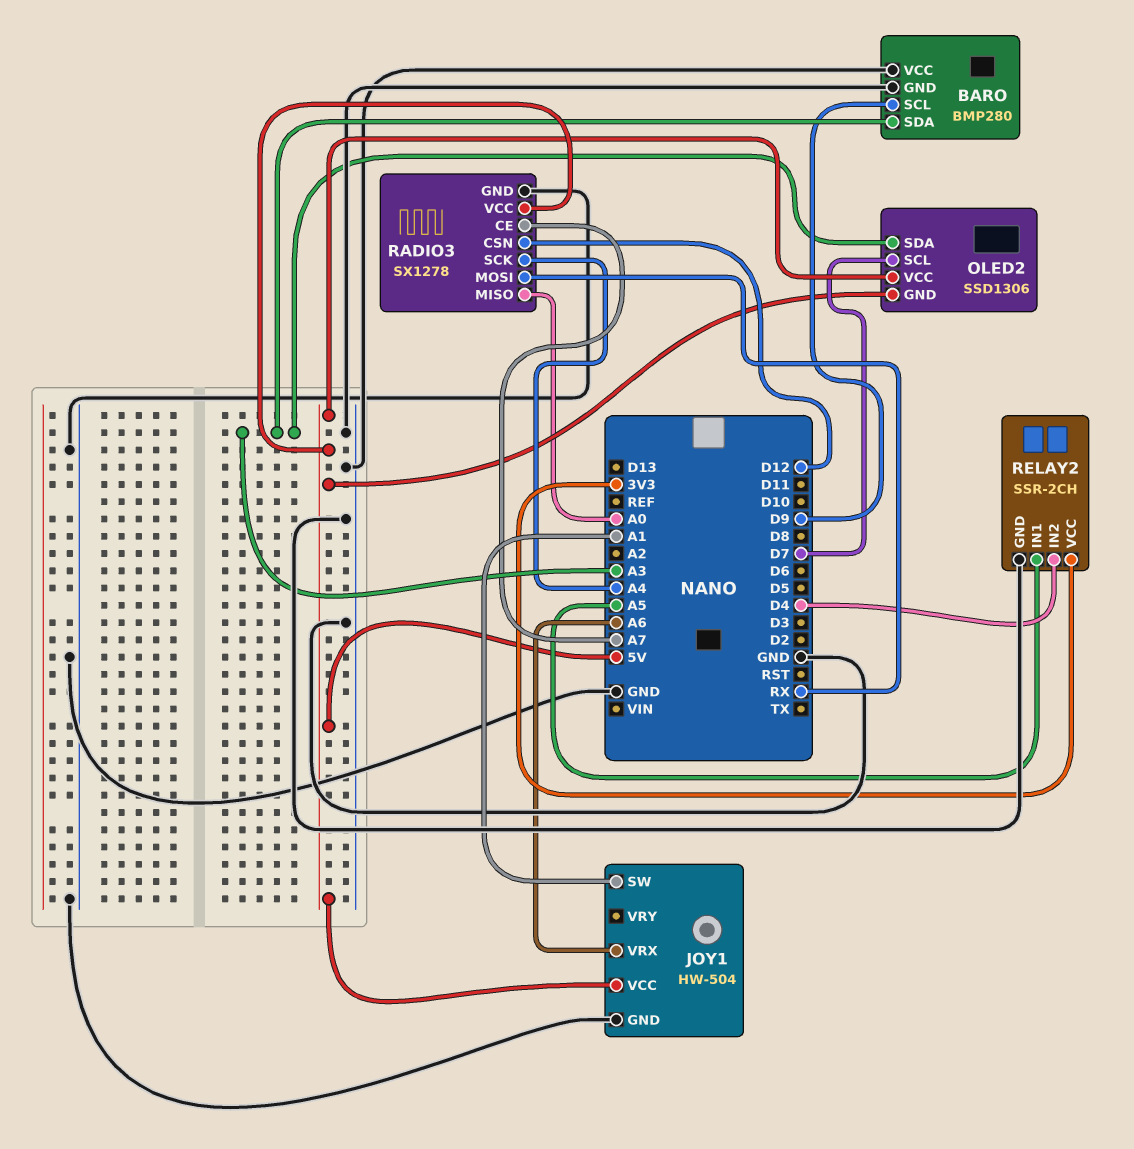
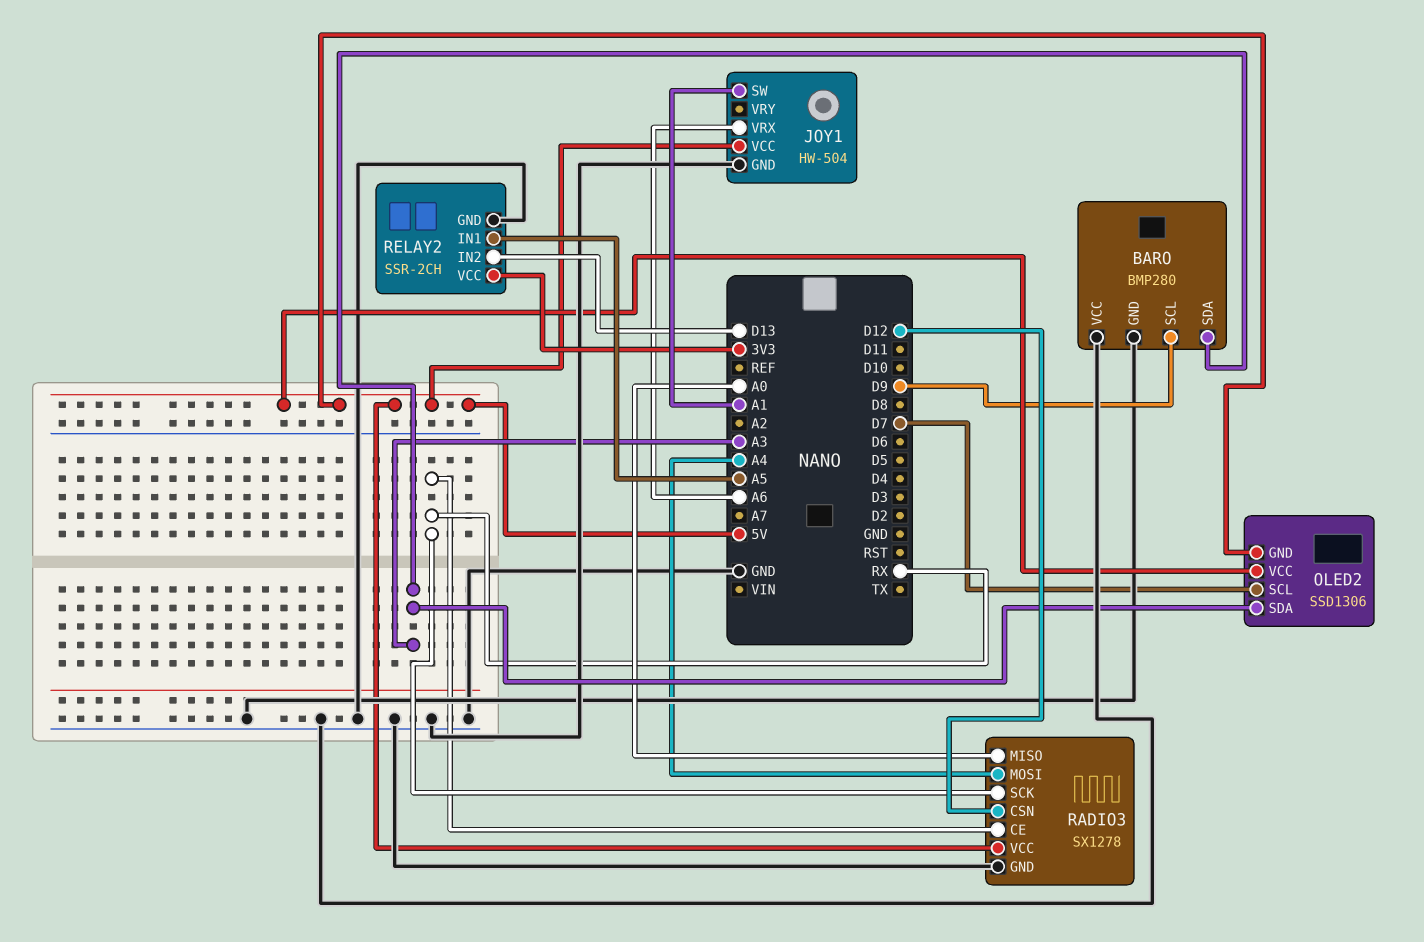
RADIO3 pin CE: A7 -> RX
RADIO3 pin MOSI: RX -> A4
RADIO3 pin SCK: A4 -> RX
RELAY2 pin IN2: D4 -> D13

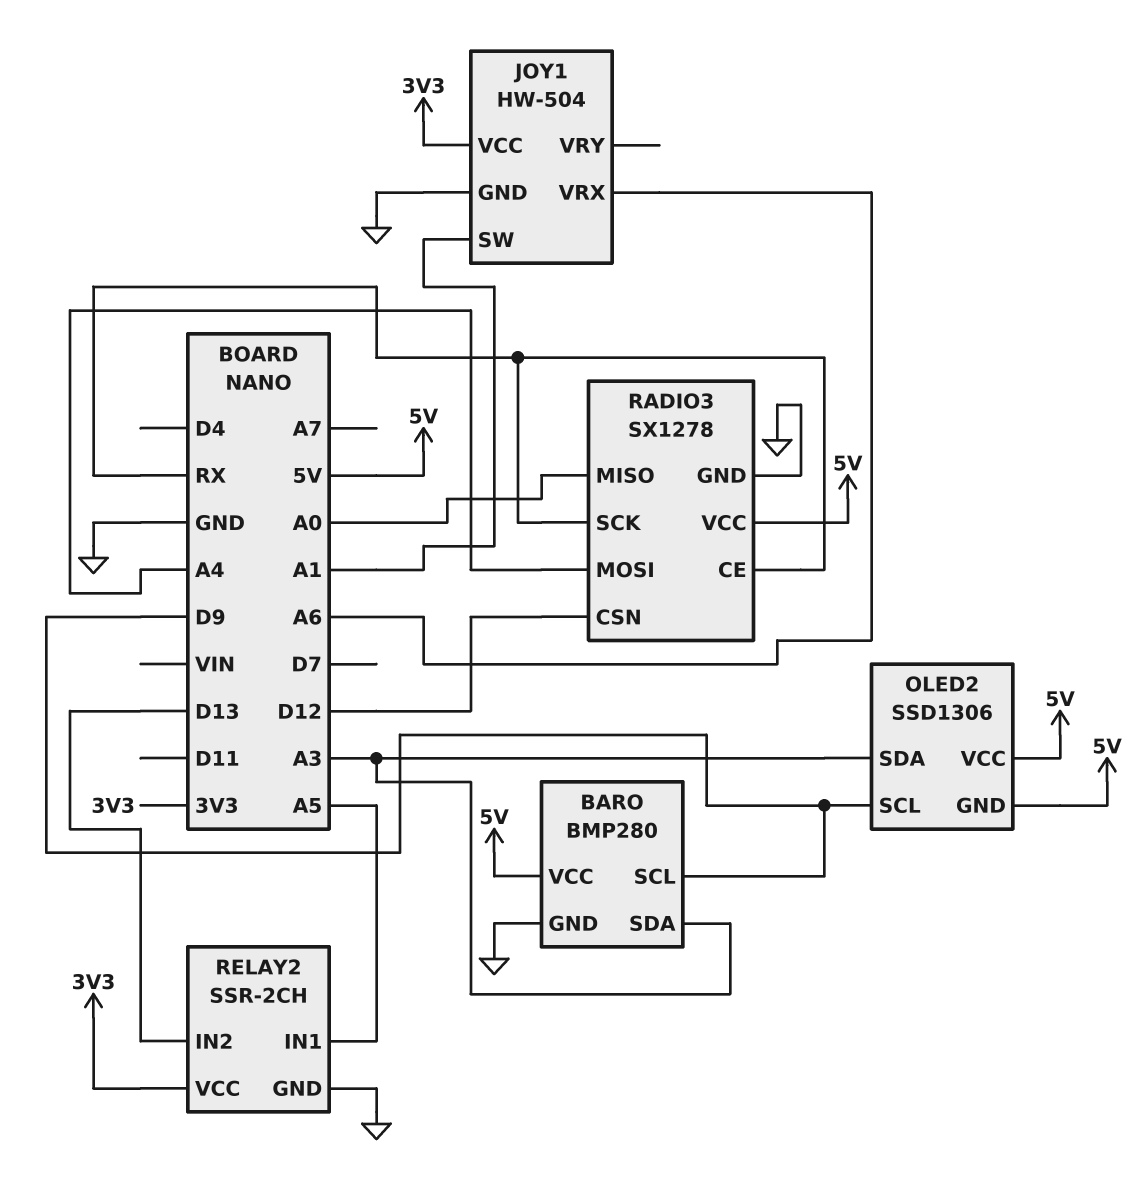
BARO pin VCC: GND -> 5V
JOY1 pin VCC: 5V -> 3V3
OLED2 pin SCL: D7 -> D9

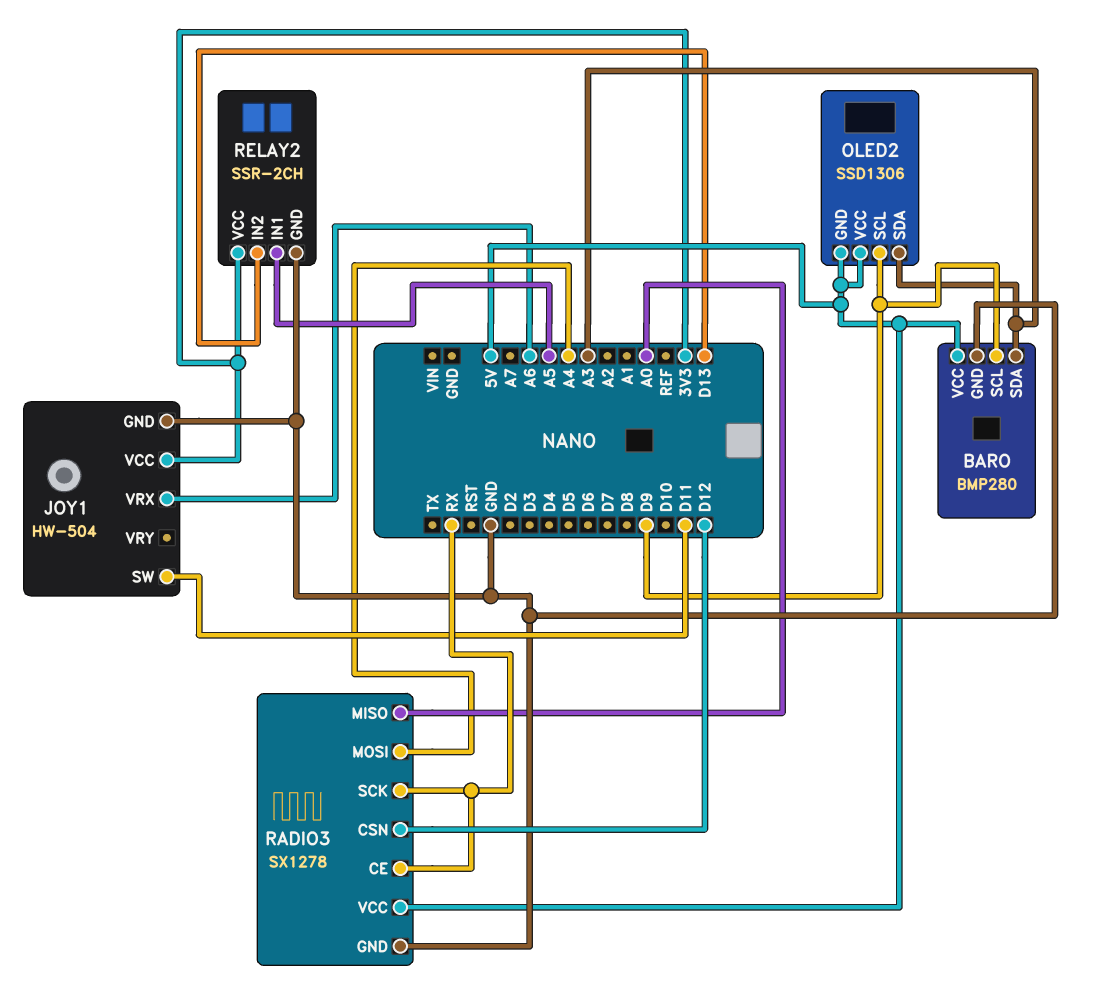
JOY1 pin SW: A1 -> D11

